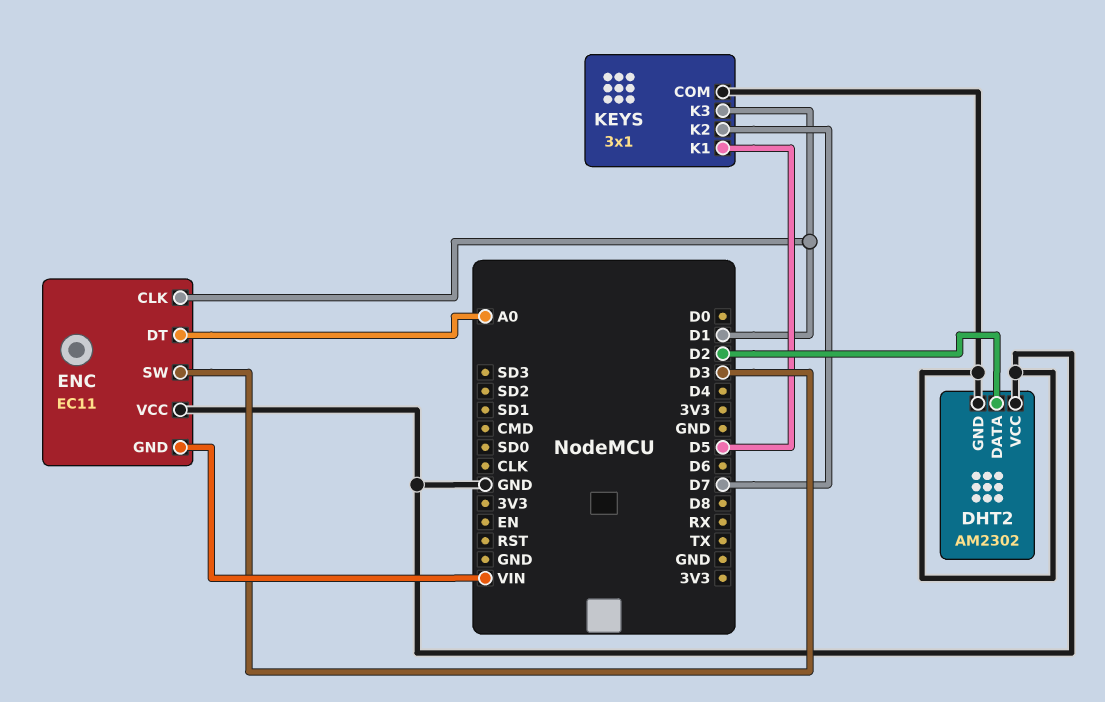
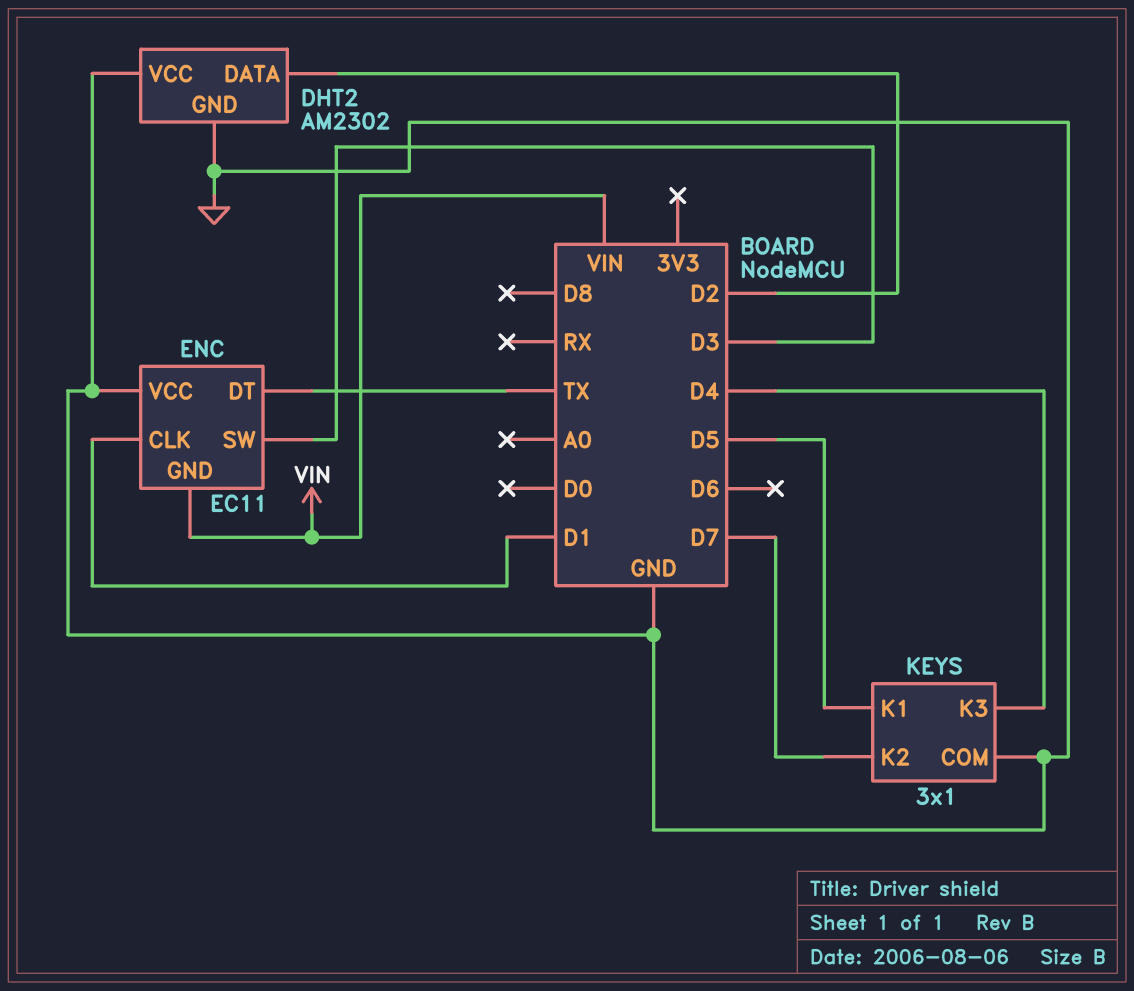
ENC pin DT: A0 -> TX
KEYS pin K3: D1 -> D4

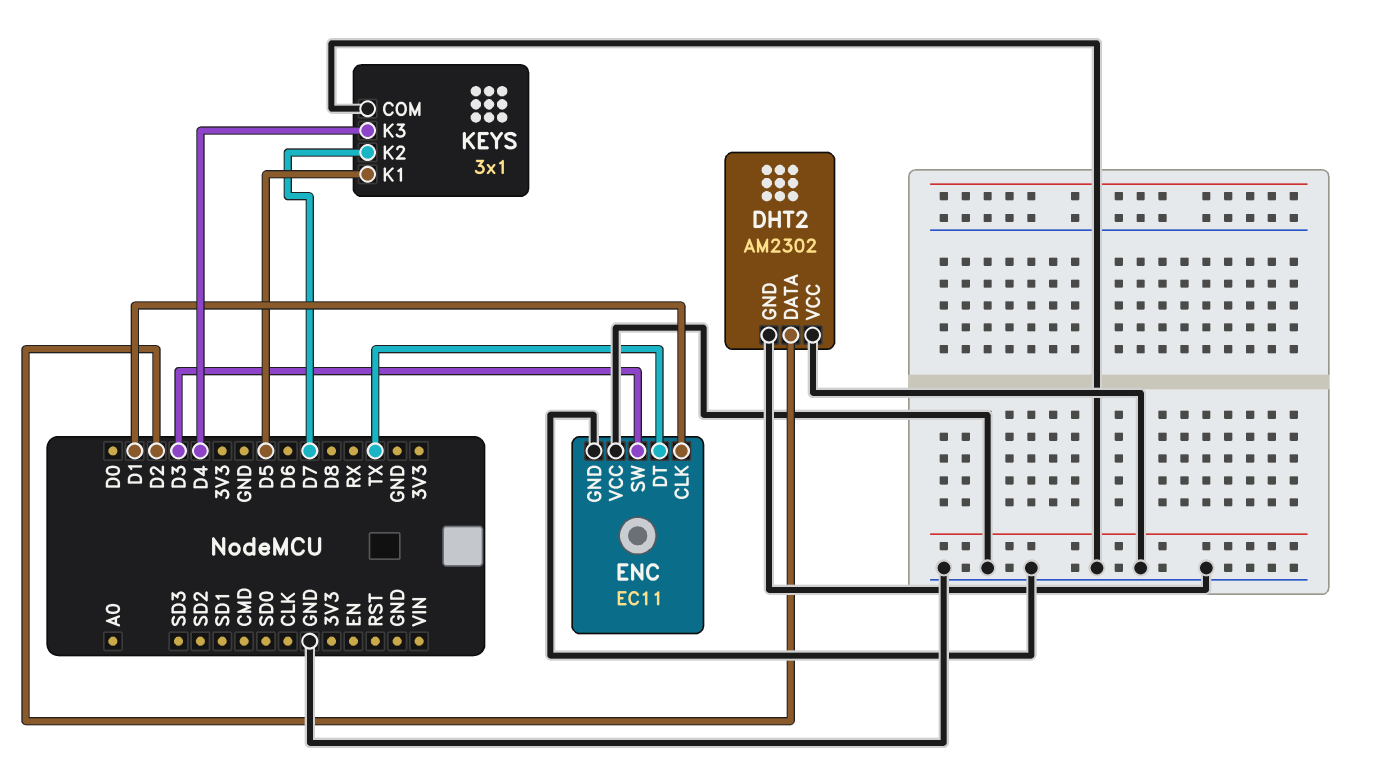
ENC pin GND: VIN -> GND

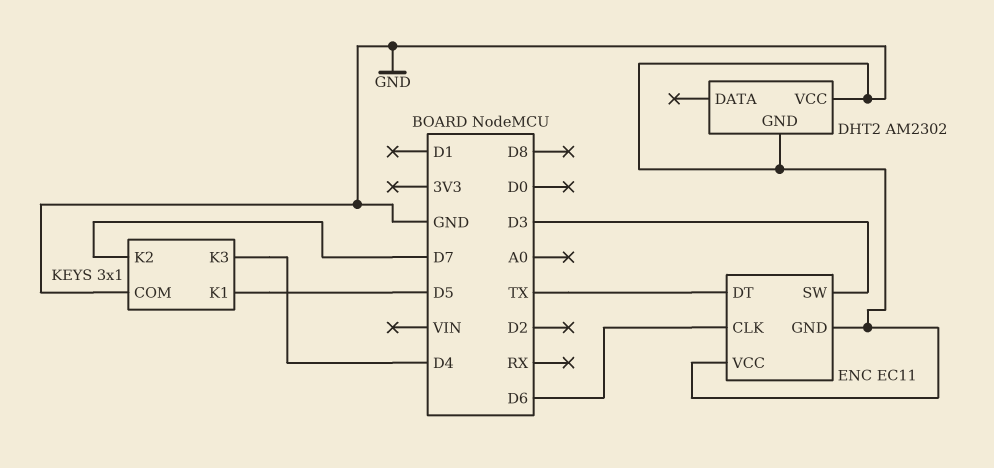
DHT2 pin DATA: D2 -> none
ENC pin CLK: D1 -> D6

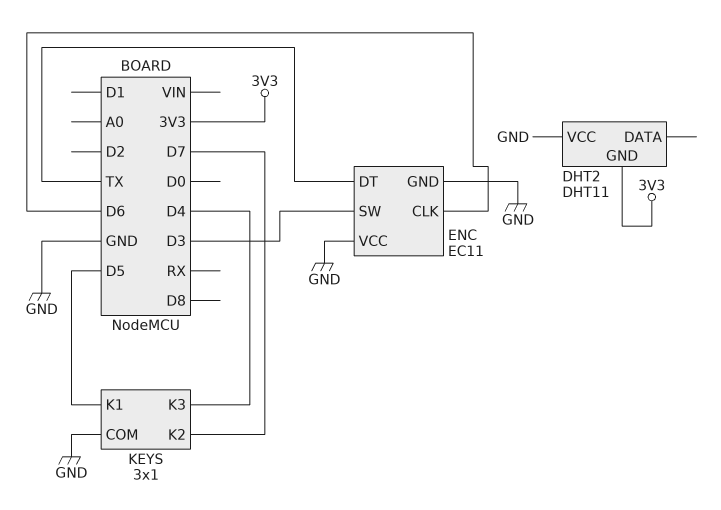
DHT2: AM2302 -> DHT11
DHT2 pin GND: GND -> 3V3

